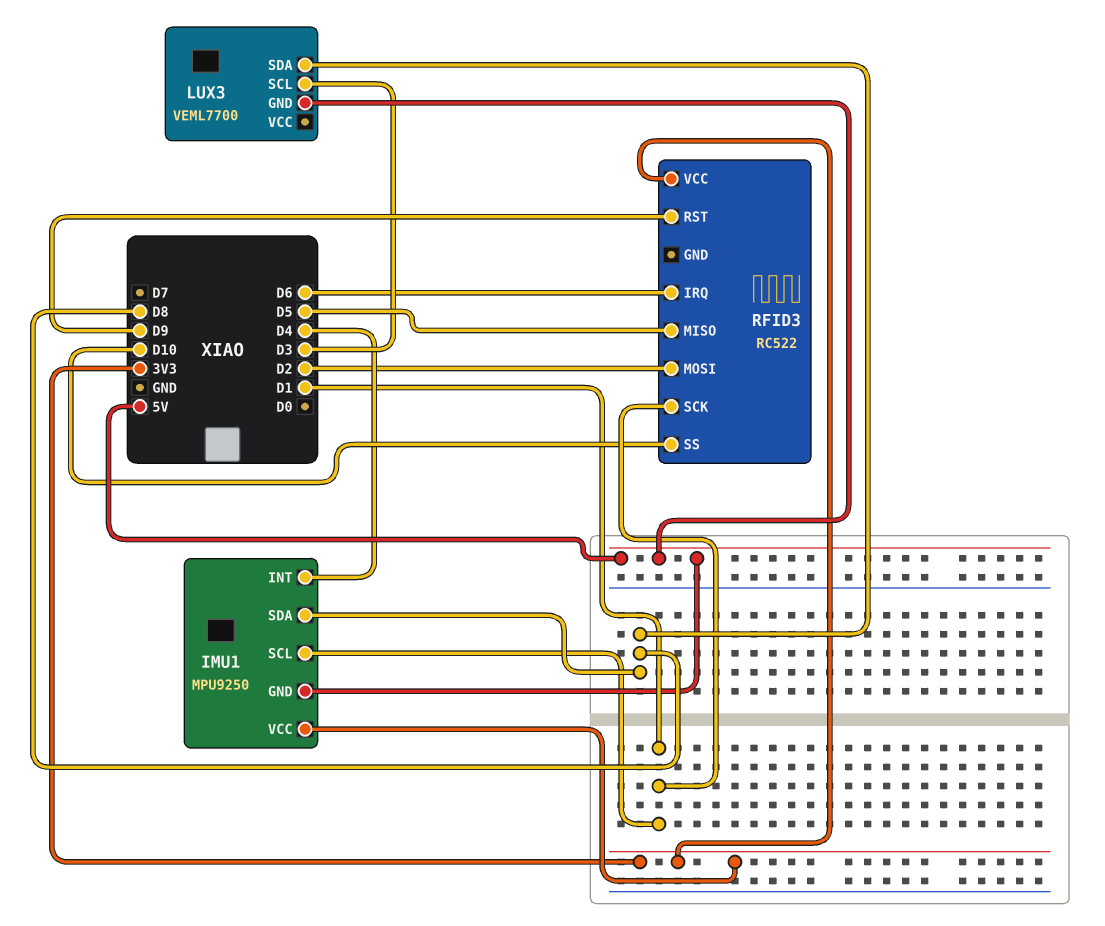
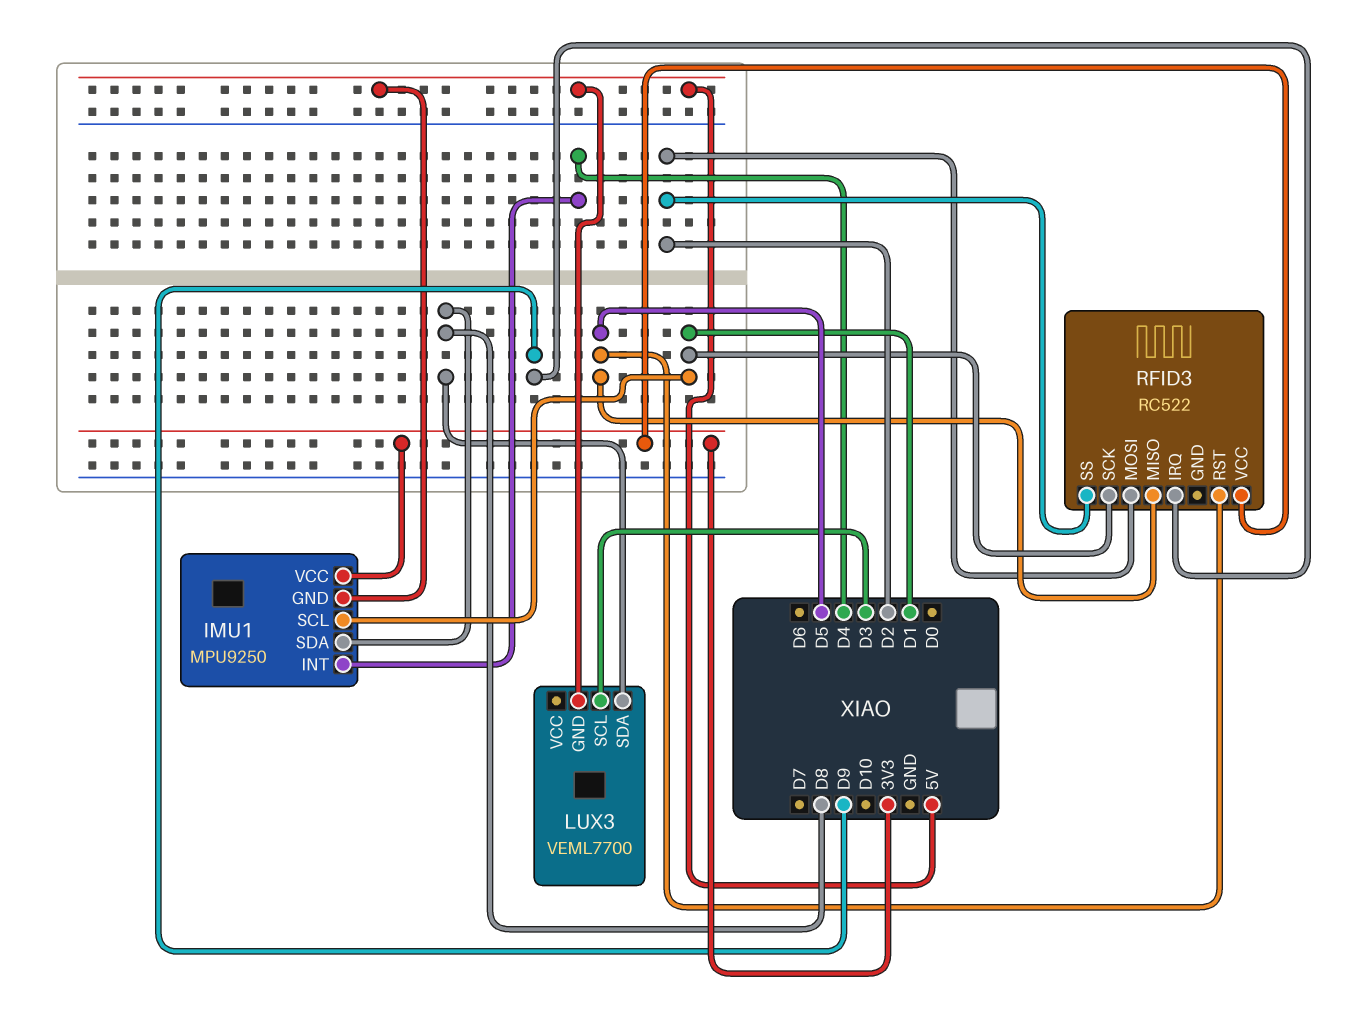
RFID3 pin IRQ: D6 -> D9
RFID3 pin RST: D9 -> D5
RFID3 pin SS: D10 -> D2

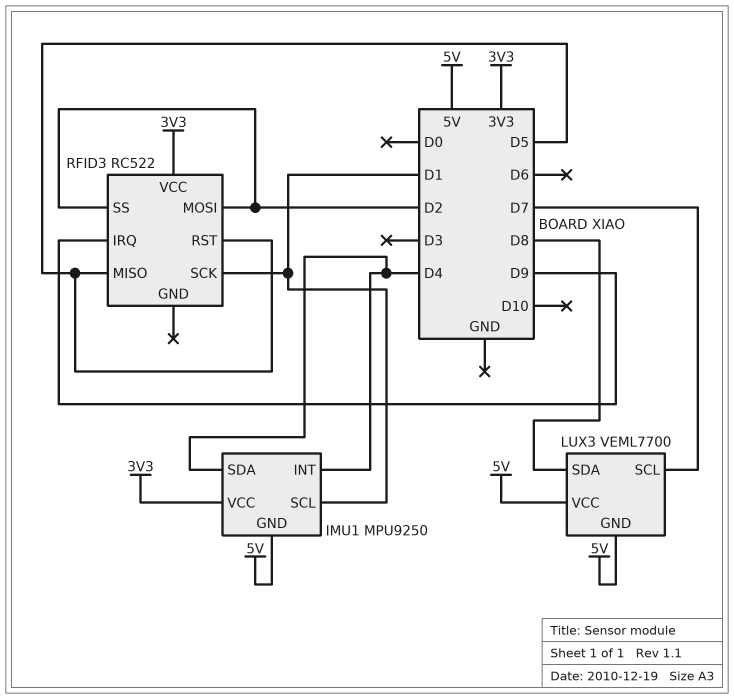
IMU1 pin SDA: D8 -> D4
LUX3 pin SCL: D3 -> D7
LUX3 pin VCC: none -> 5V

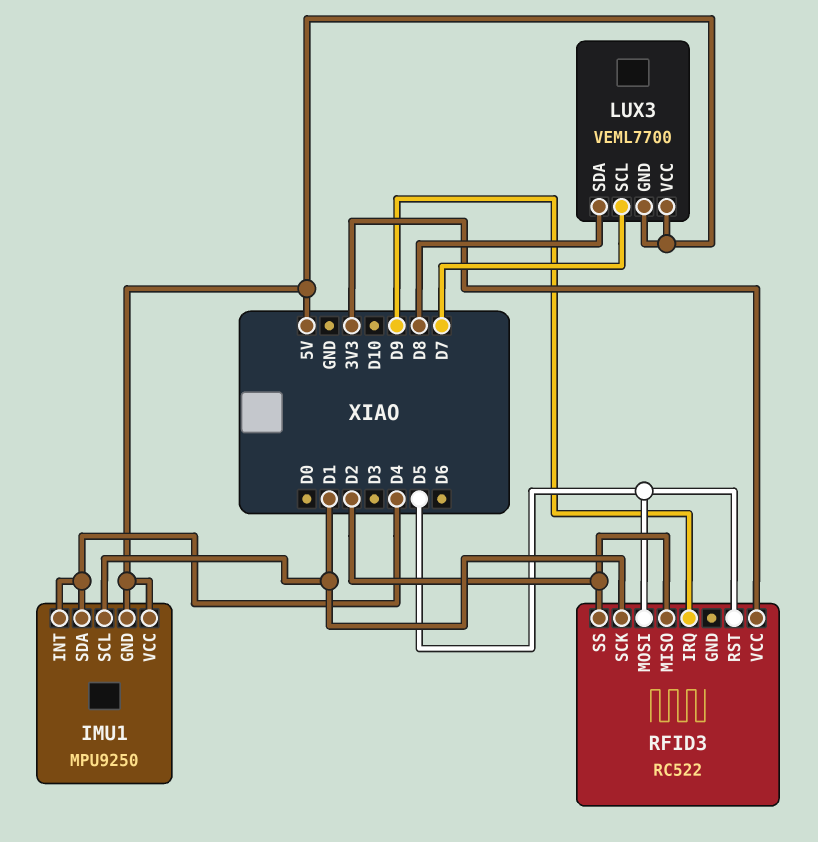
IMU1 pin VCC: 3V3 -> 5V
RFID3 pin MISO: D5 -> D2
RFID3 pin MOSI: D2 -> D5

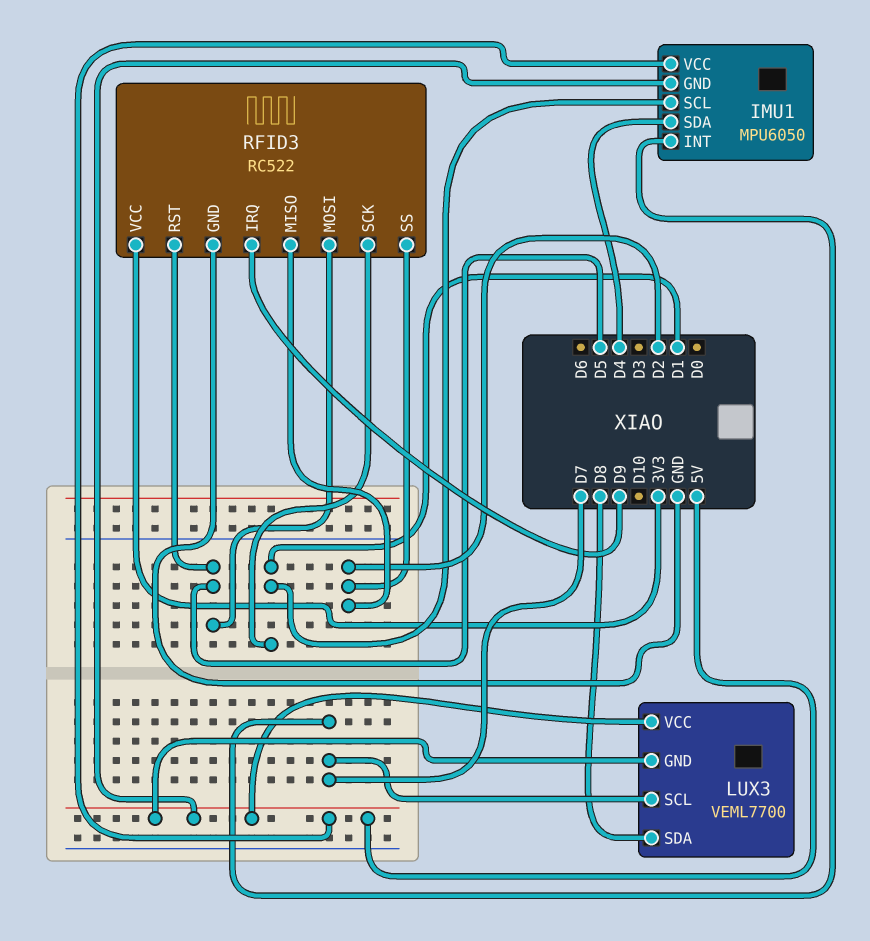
IMU1: MPU9250 -> MPU6050
IMU1 pin INT: D4 -> D7
RFID3 pin GND: none -> GND

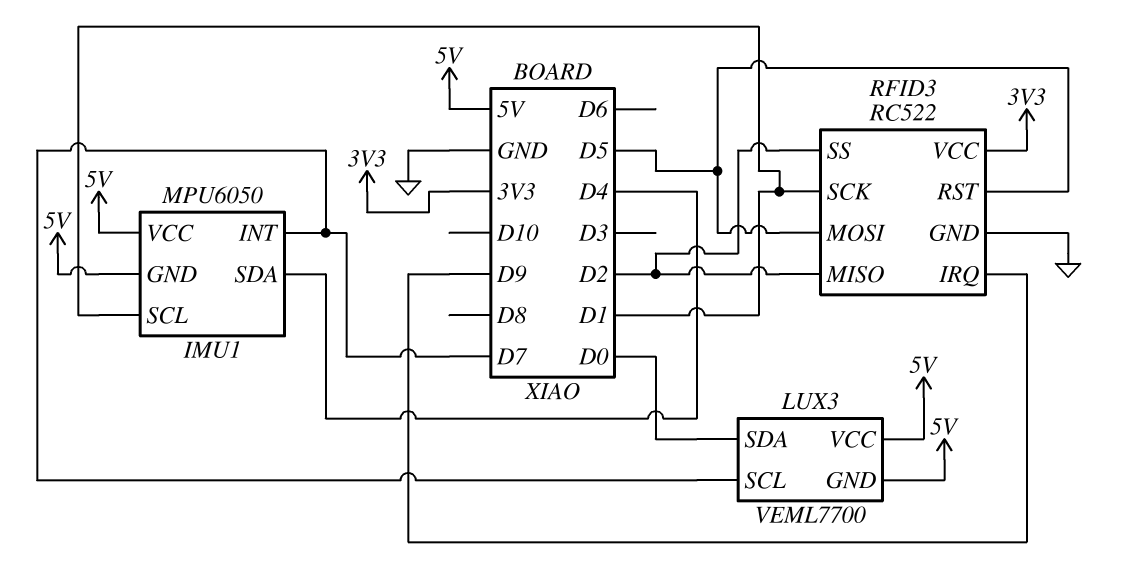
LUX3 pin SDA: D8 -> D0

